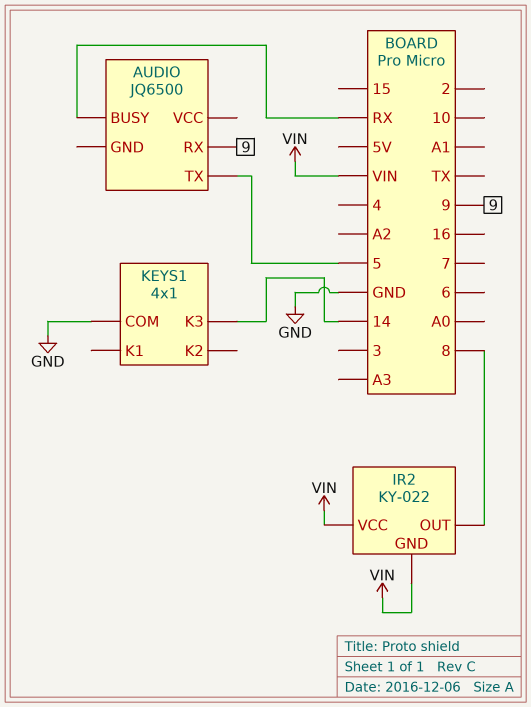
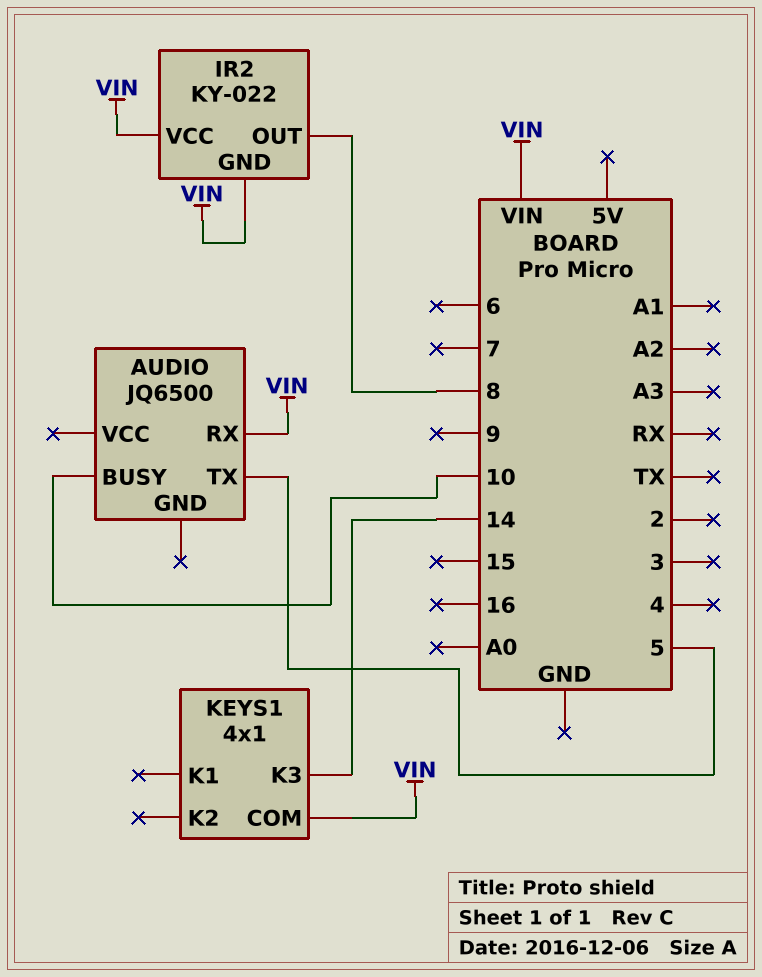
AUDIO pin BUSY: RX -> 10
AUDIO pin RX: 9 -> VIN
KEYS1 pin COM: GND -> VIN

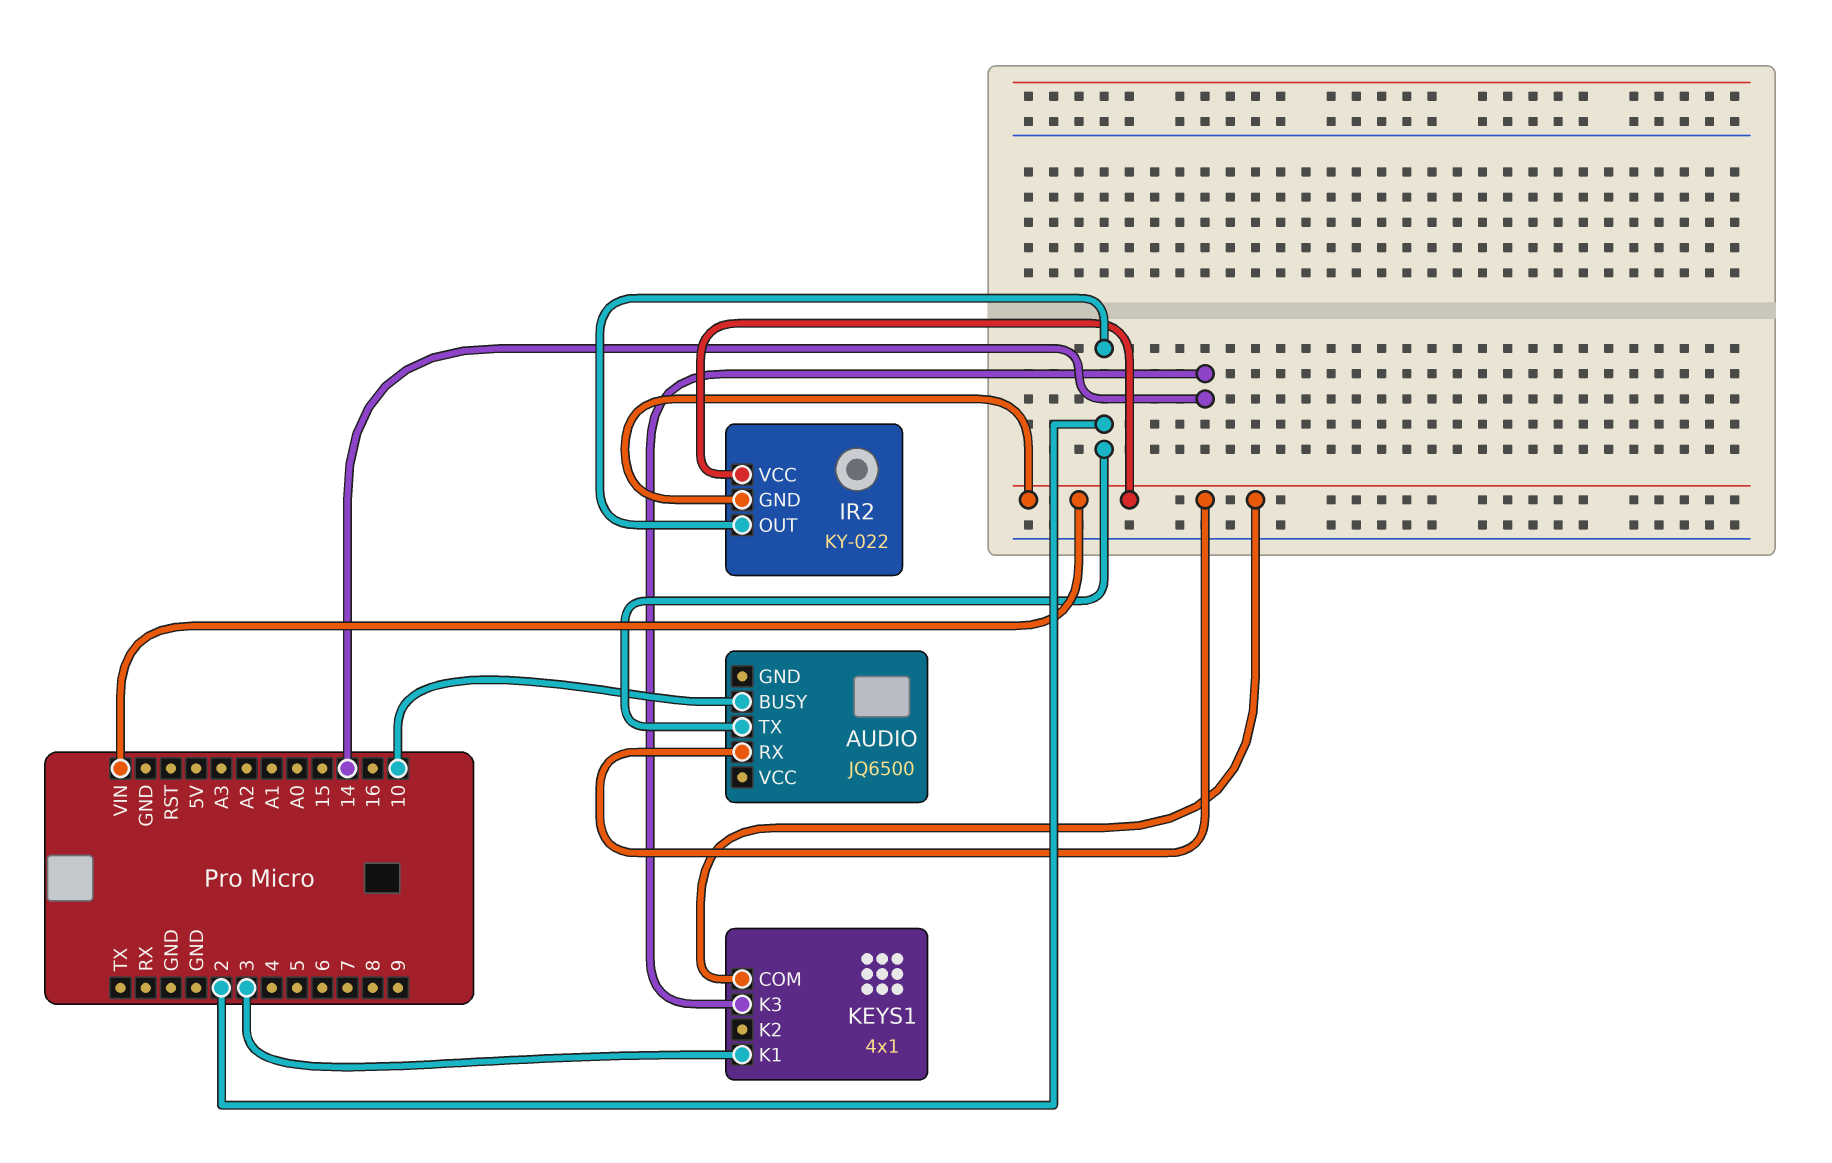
AUDIO pin TX: 5 -> 2
IR2 pin OUT: 8 -> 2
KEYS1 pin K1: none -> 3

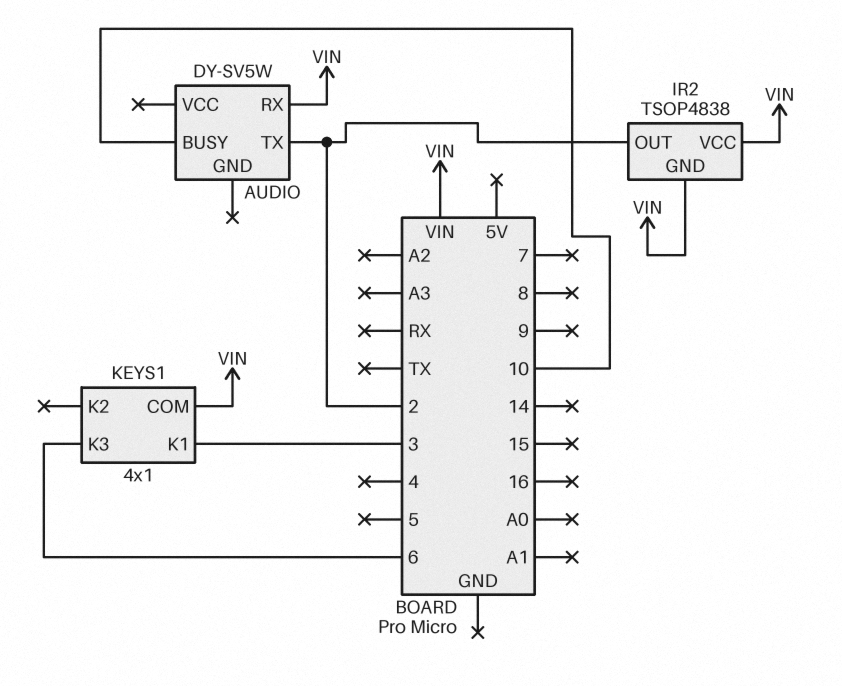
AUDIO: JQ6500 -> DY-SV5W
IR2: KY-022 -> TSOP4838
KEYS1 pin K3: 14 -> 6

